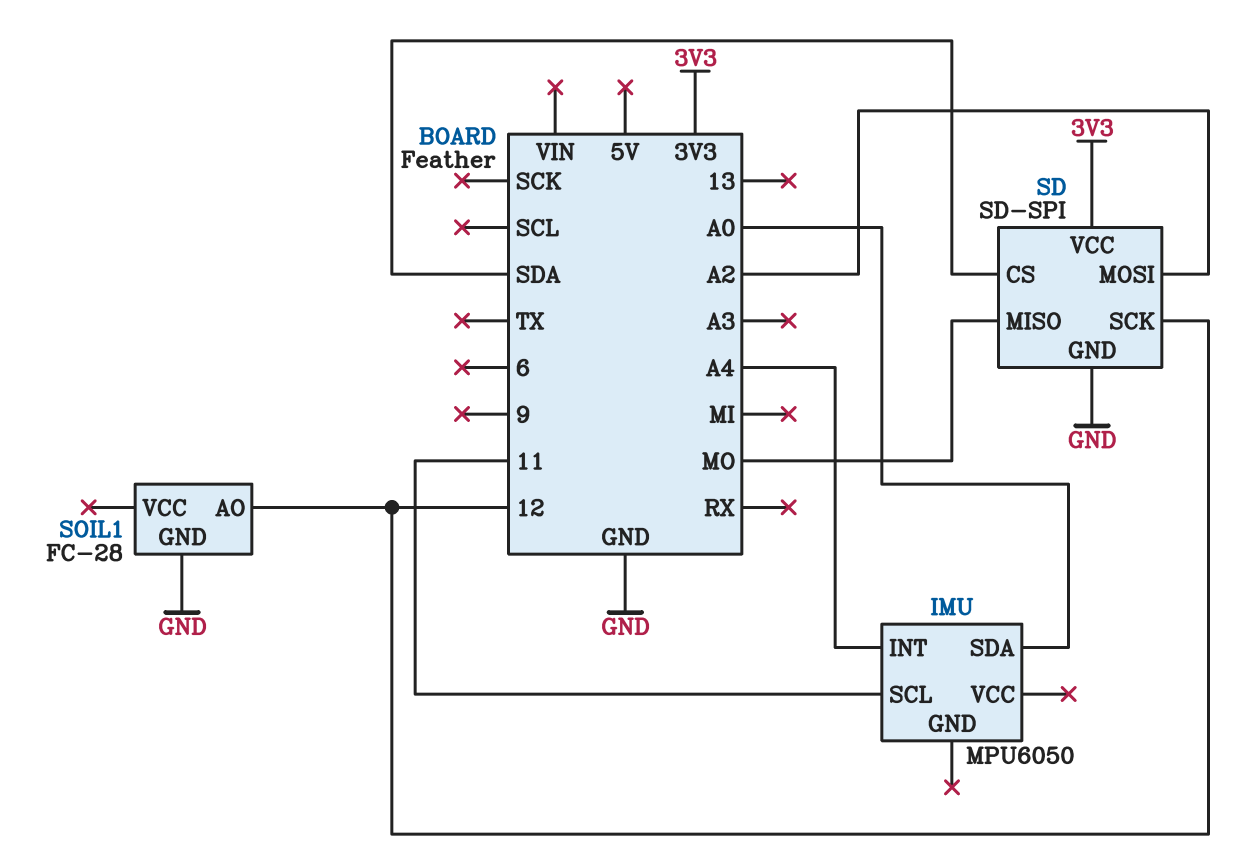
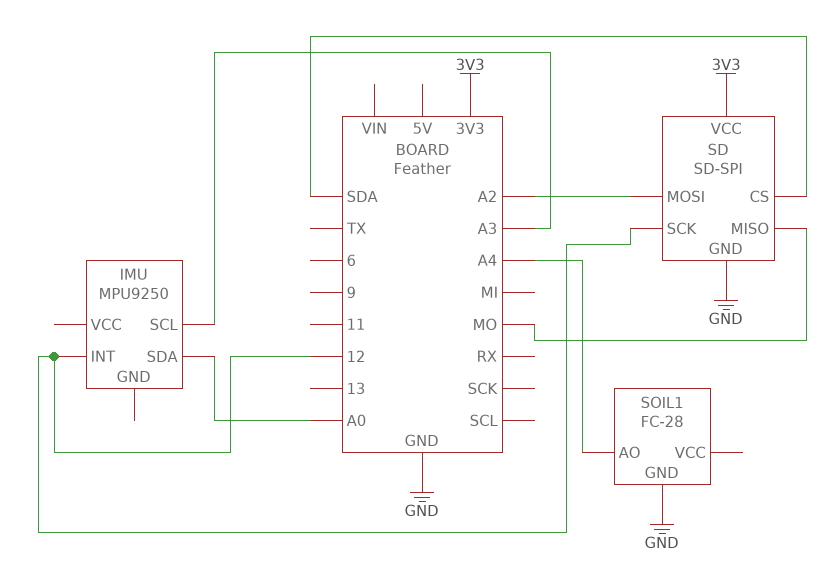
IMU: MPU6050 -> MPU9250
IMU pin INT: A4 -> 12
IMU pin SCL: 11 -> A3
SOIL1 pin AO: 12 -> A4

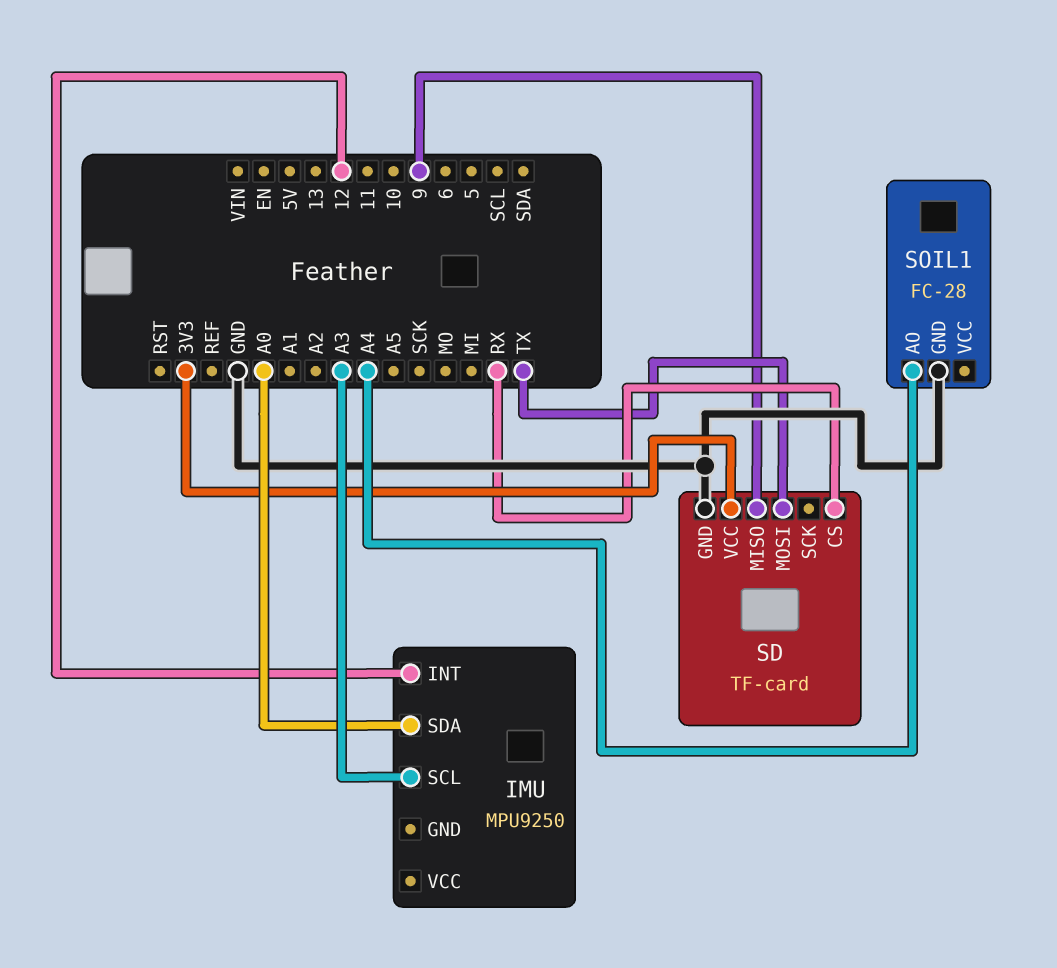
SD: SD-SPI -> TF-card
SD pin CS: SDA -> RX
SD pin MISO: MO -> 9
SD pin MOSI: A2 -> TX
SD pin SCK: 12 -> none

